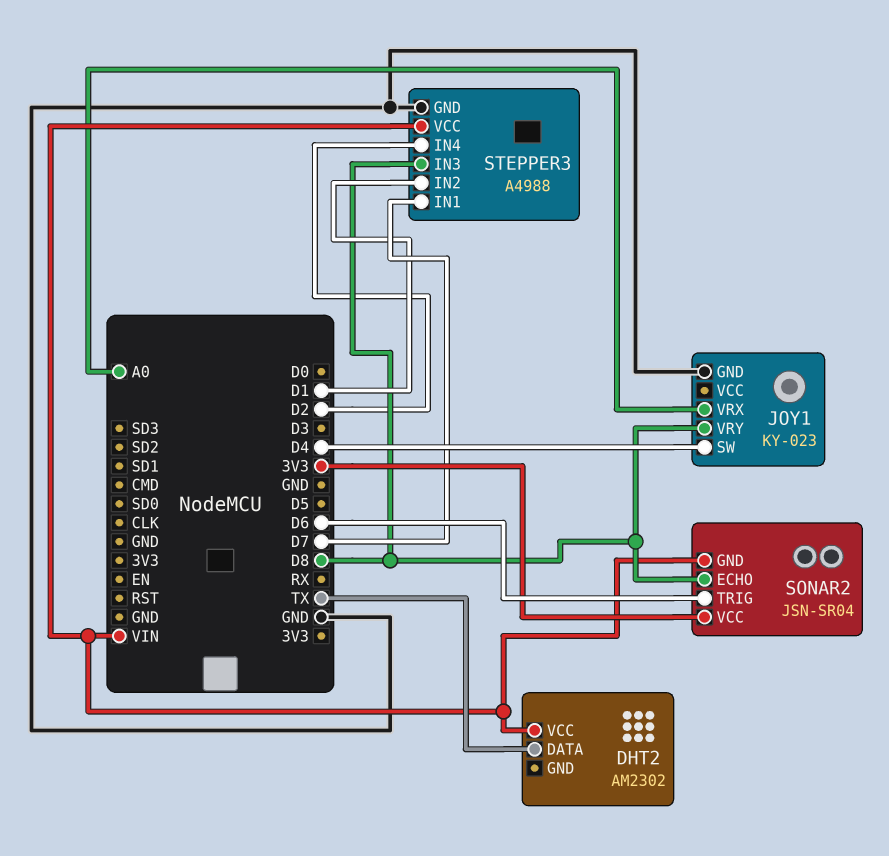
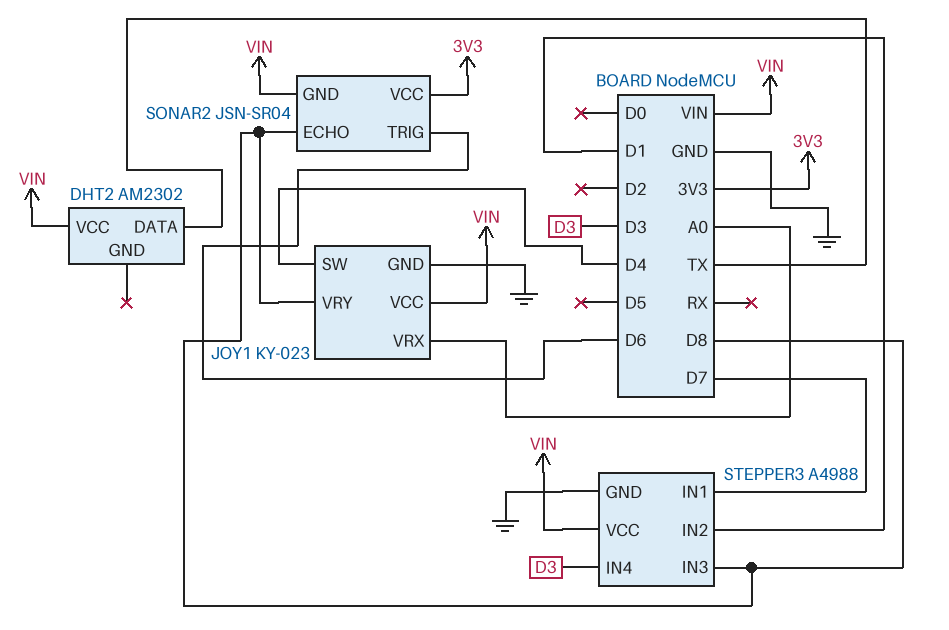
JOY1 pin VCC: none -> VIN
STEPPER3 pin IN4: D2 -> D3

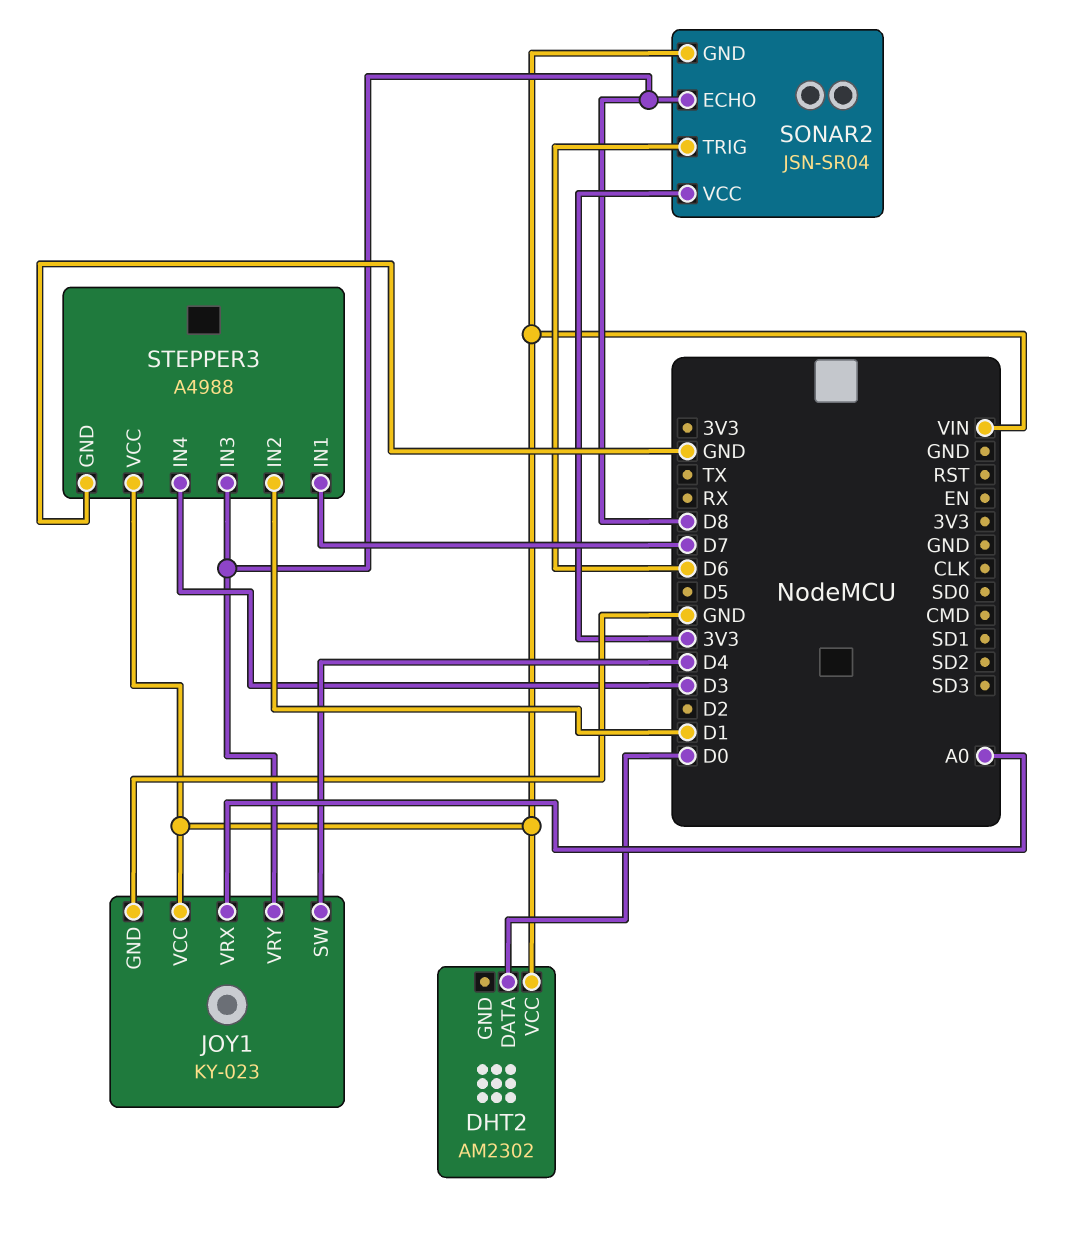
DHT2 pin DATA: TX -> D0

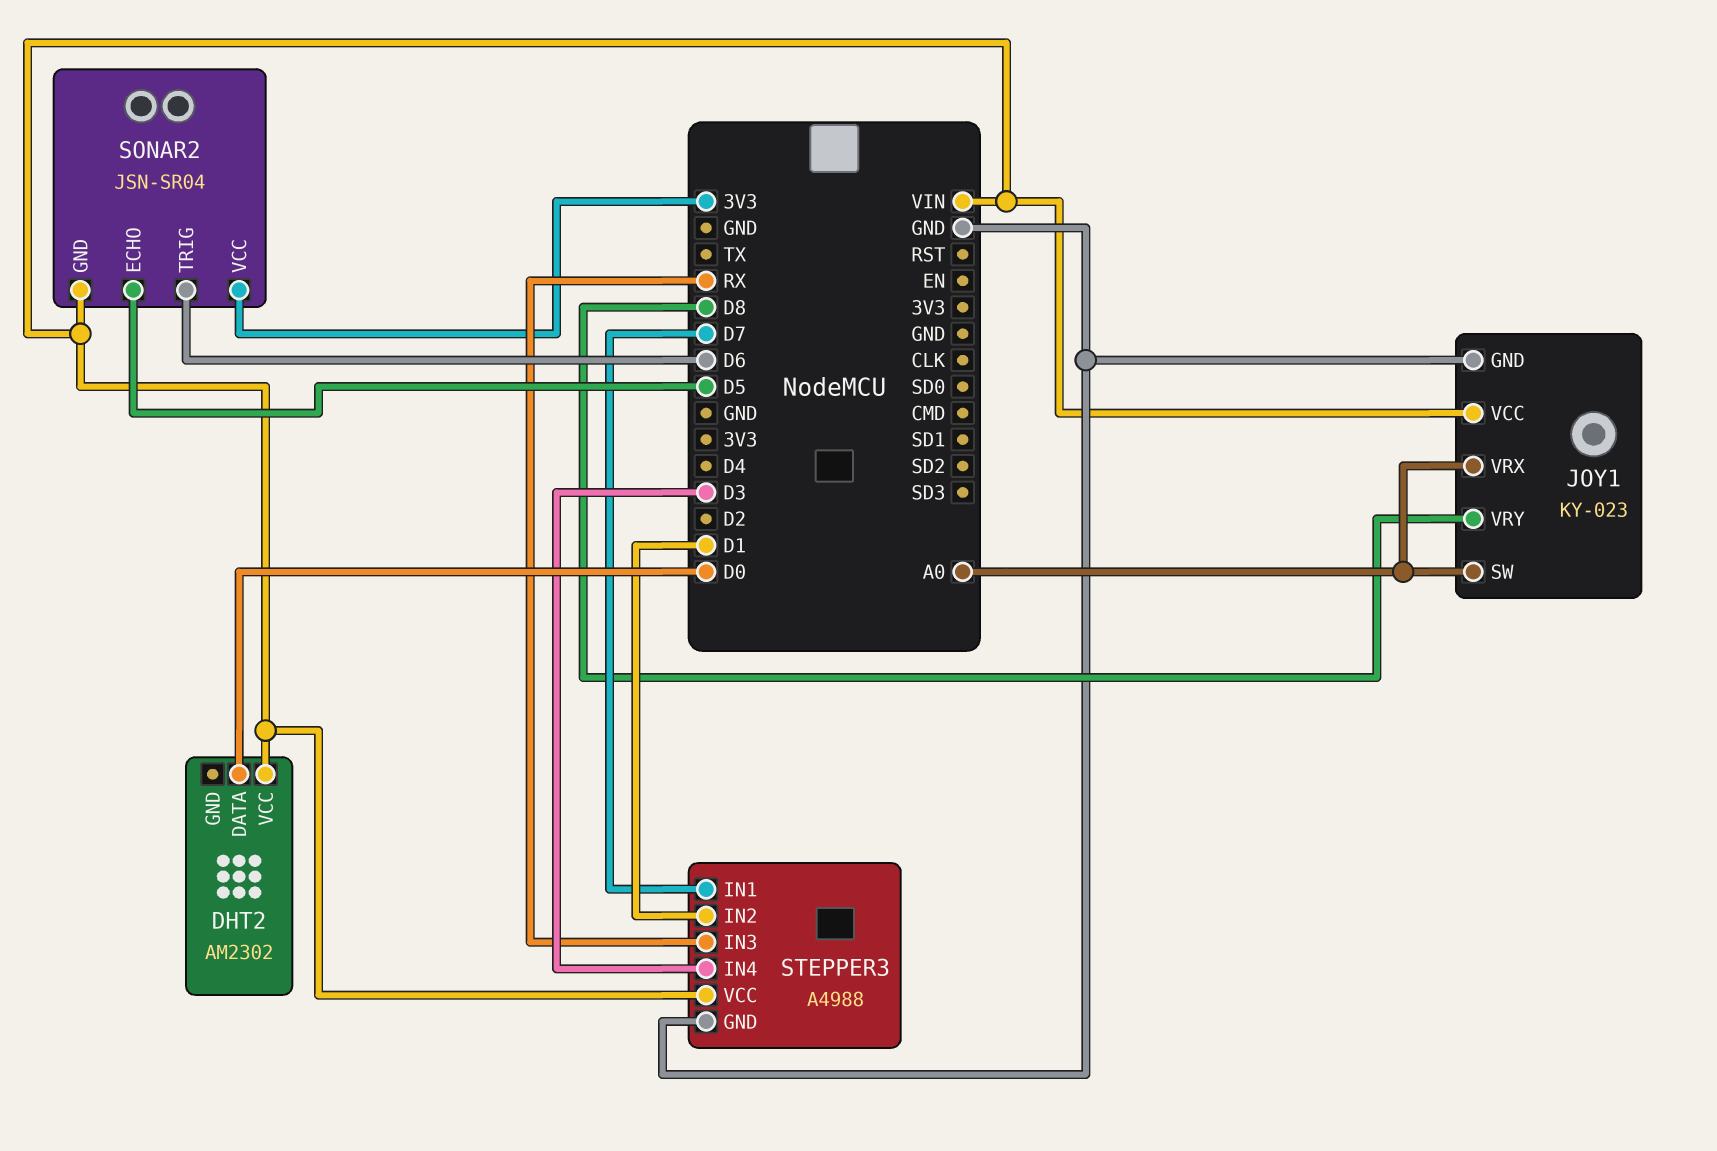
JOY1 pin SW: D4 -> A0
SONAR2 pin ECHO: D8 -> D5
STEPPER3 pin IN3: D8 -> RX

